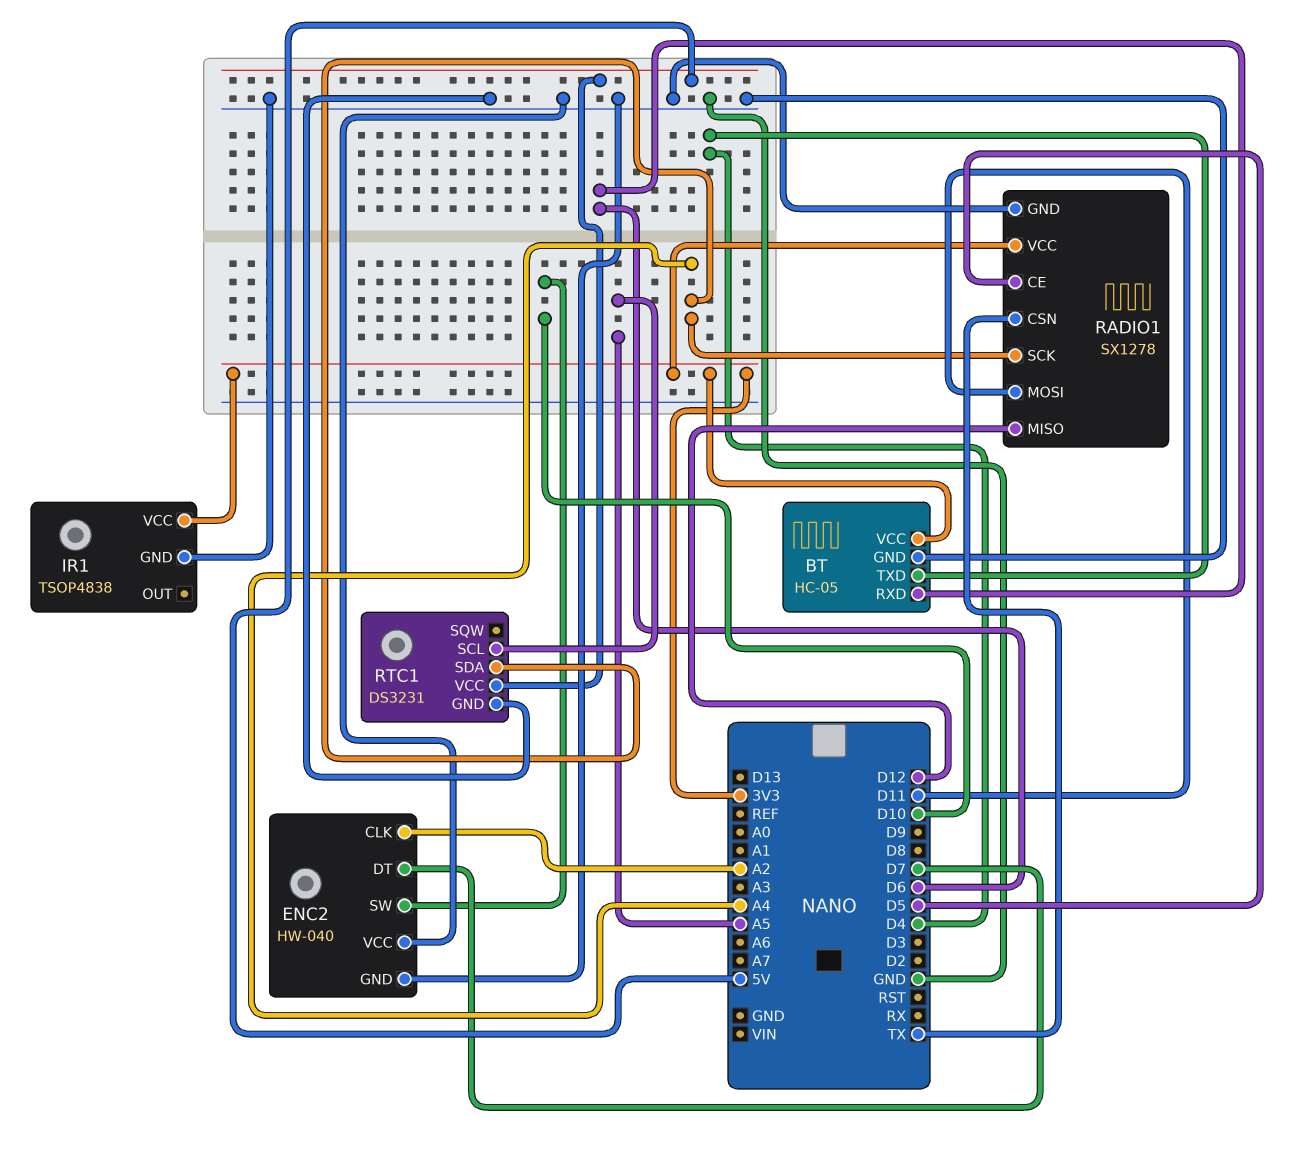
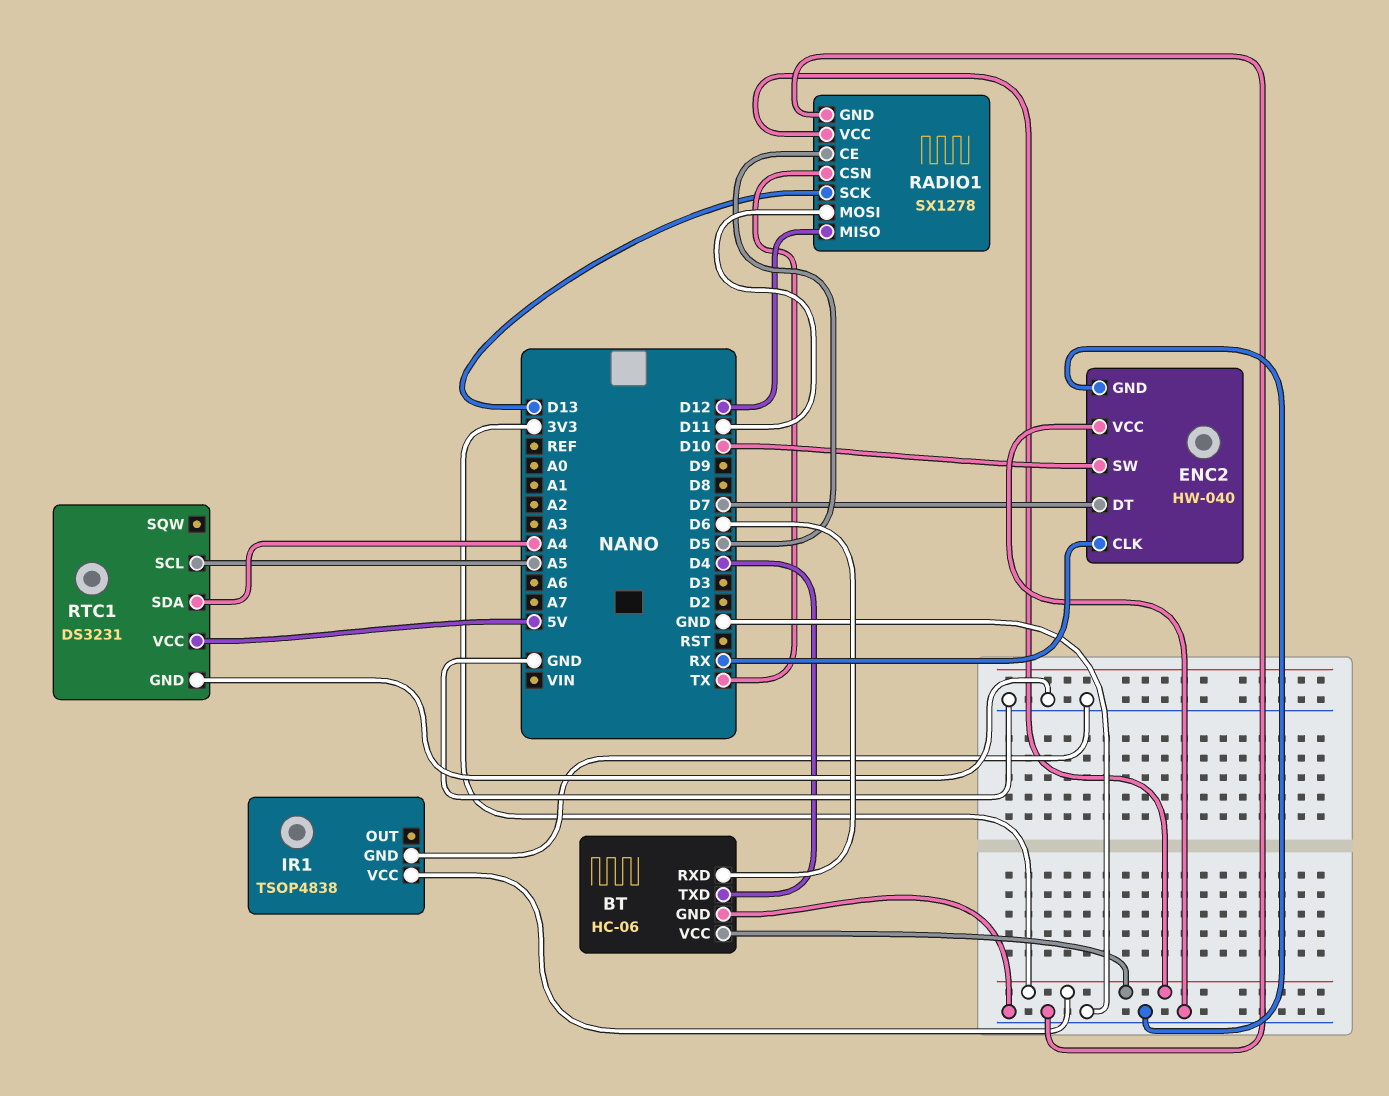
BT: HC-05 -> HC-06
ENC2 pin CLK: A2 -> RX
RADIO1 pin SCK: A4 -> D13

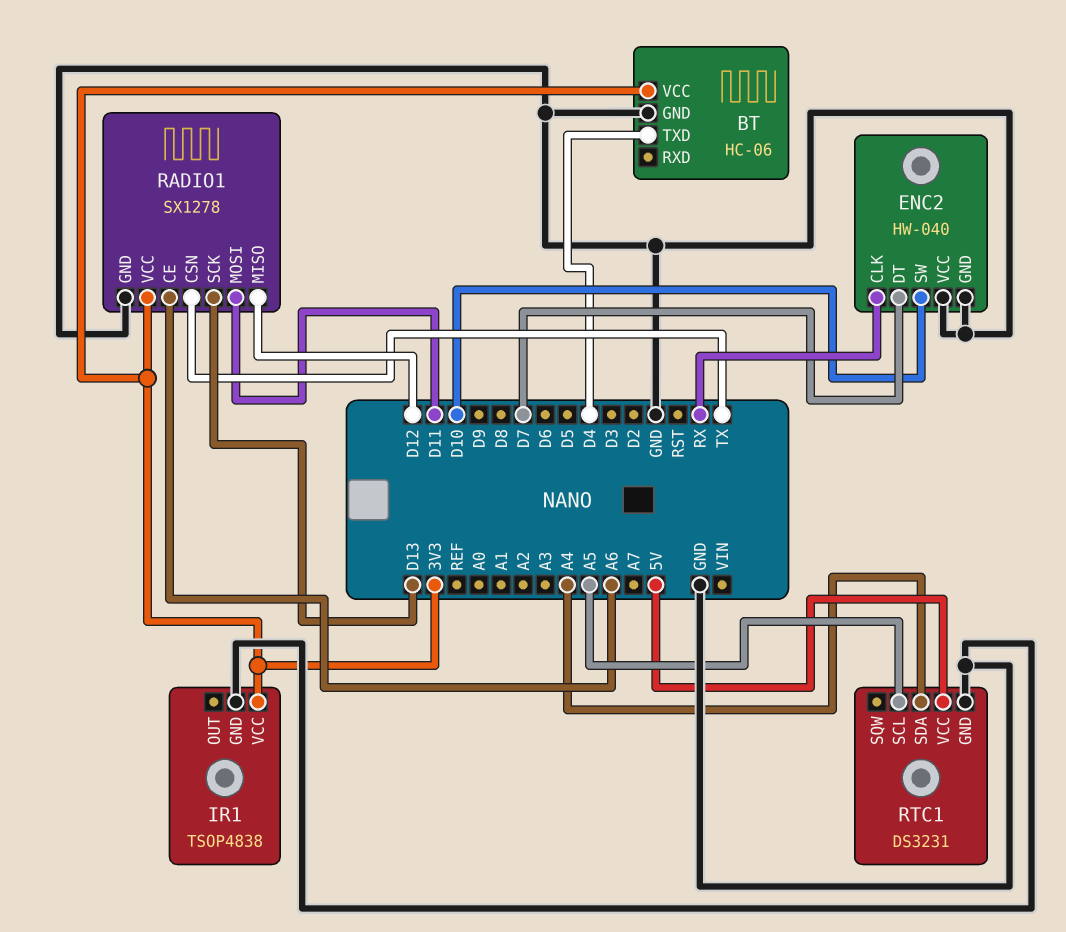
BT pin RXD: D6 -> none
RADIO1 pin CE: D5 -> A6

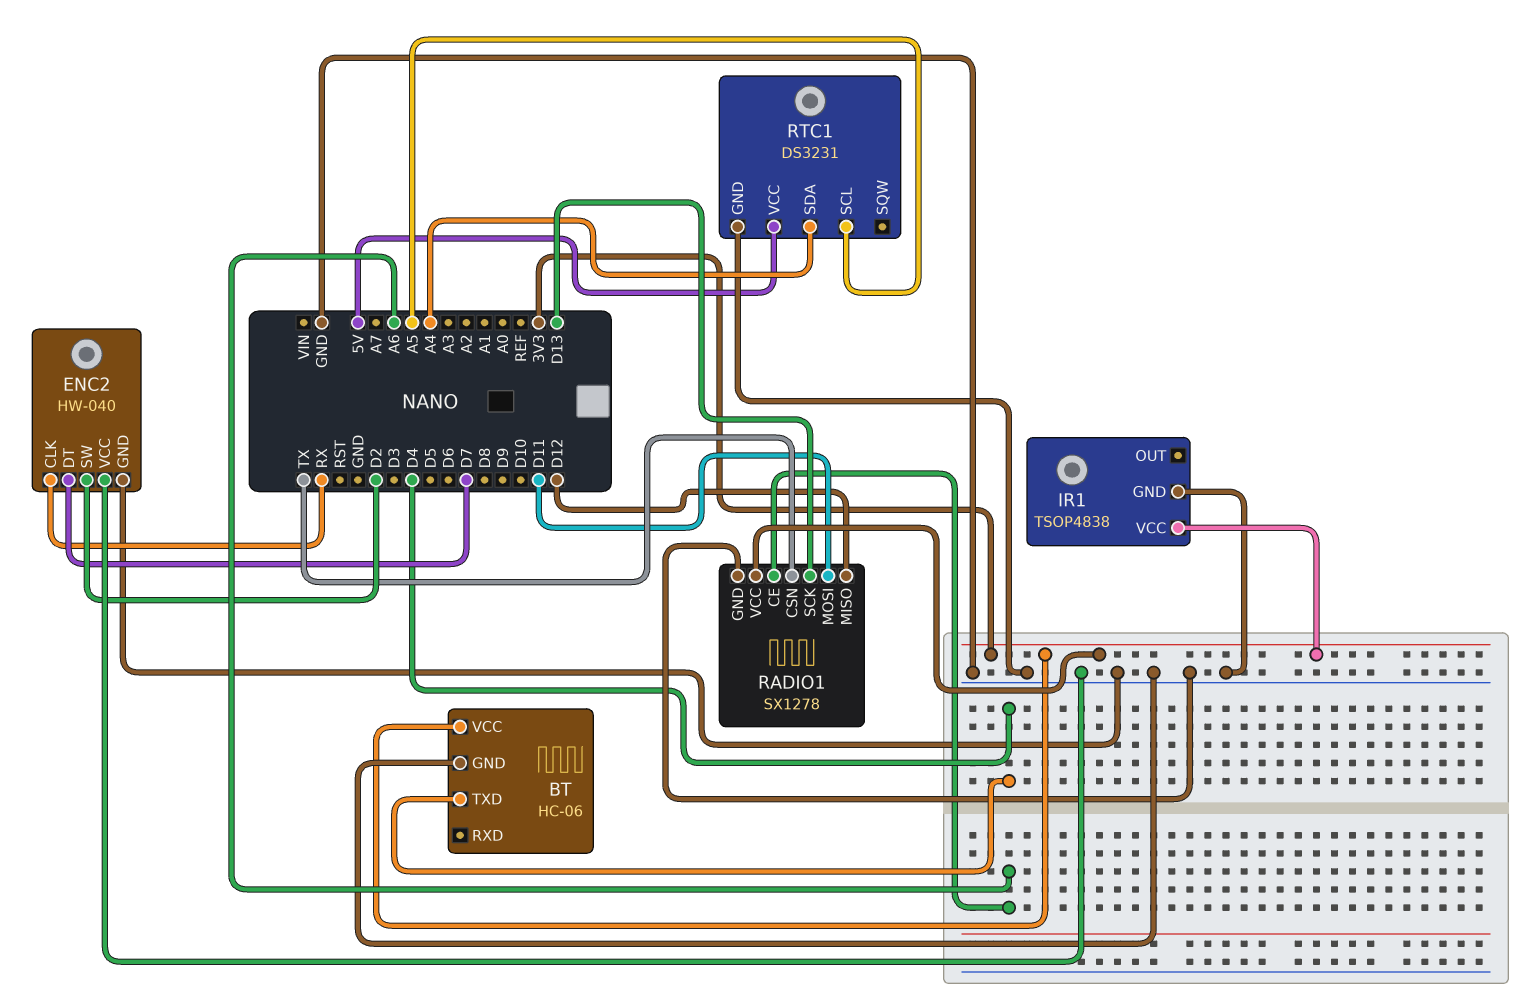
ENC2 pin SW: D10 -> D2

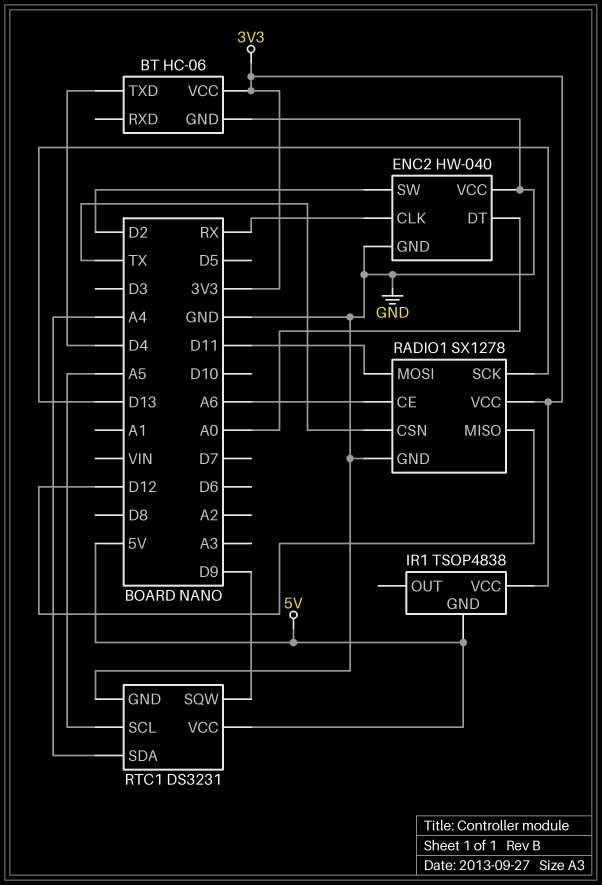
ENC2 pin DT: D7 -> A0
IR1 pin GND: GND -> 5V
RTC1 pin SQW: none -> D9

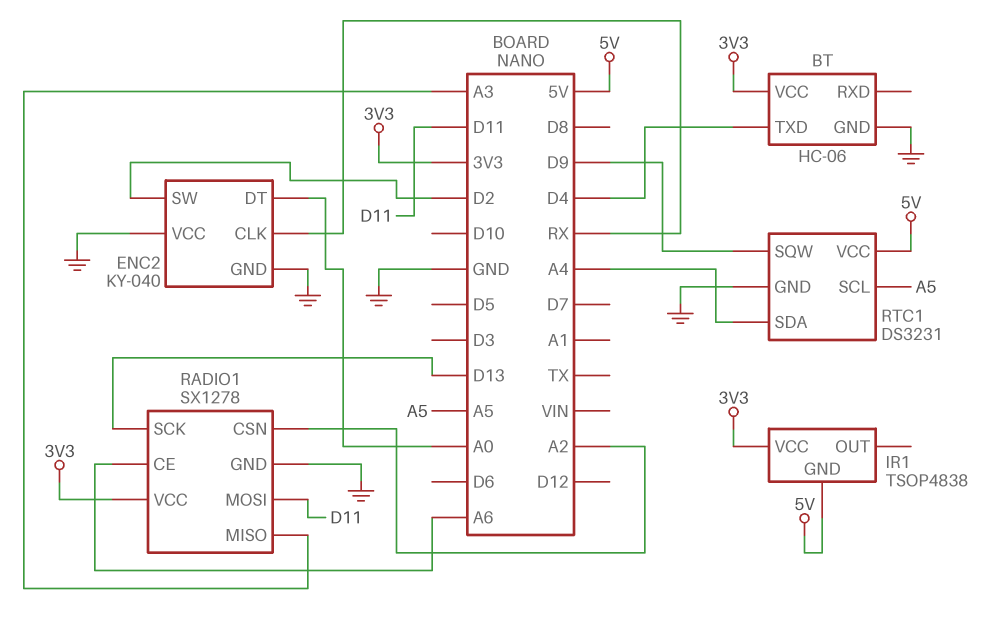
ENC2: HW-040 -> KY-040
RADIO1 pin CSN: TX -> A2
RADIO1 pin MISO: D12 -> A3

